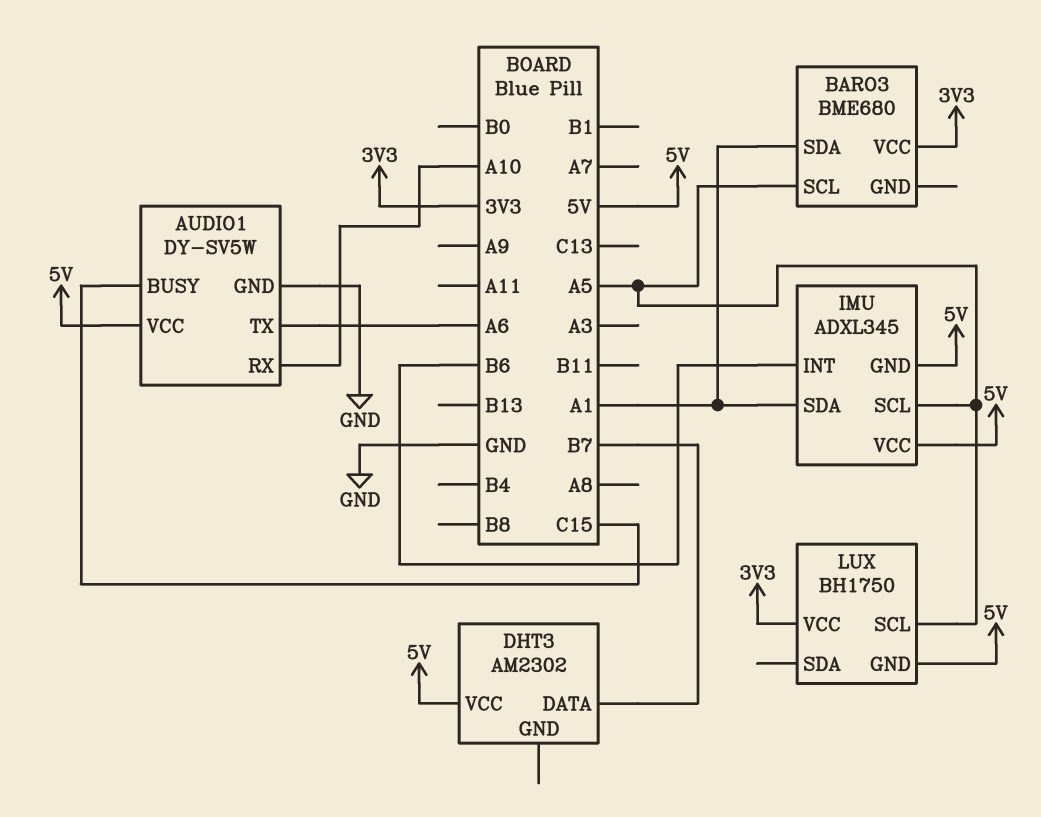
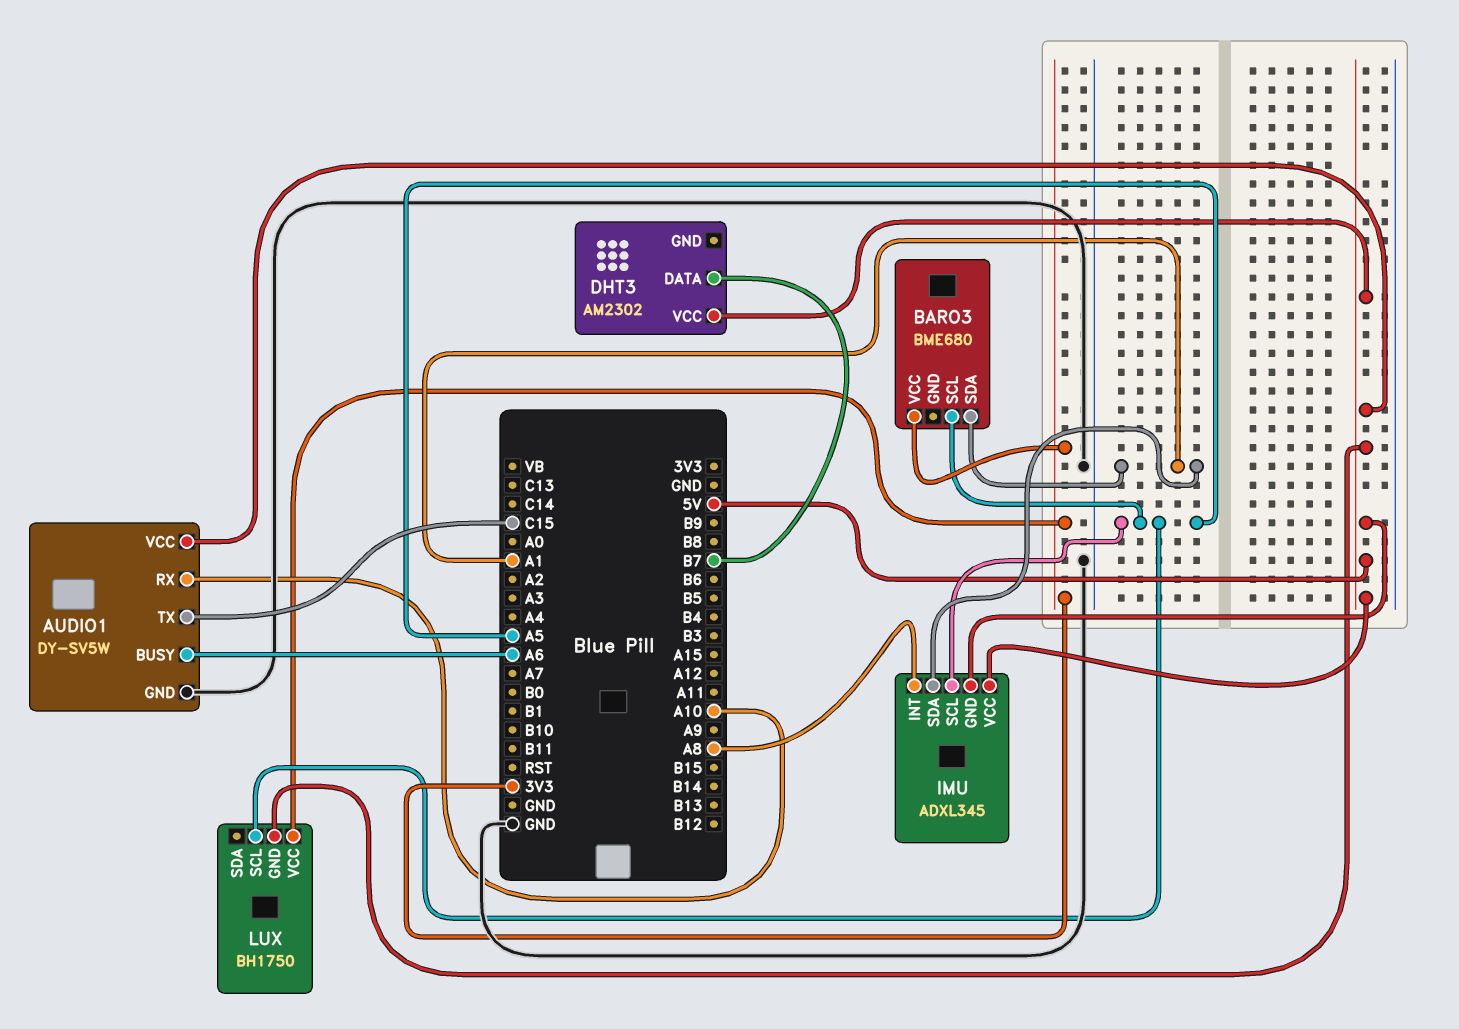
AUDIO1 pin BUSY: C15 -> A6
AUDIO1 pin TX: A6 -> C15
IMU pin INT: B6 -> A8

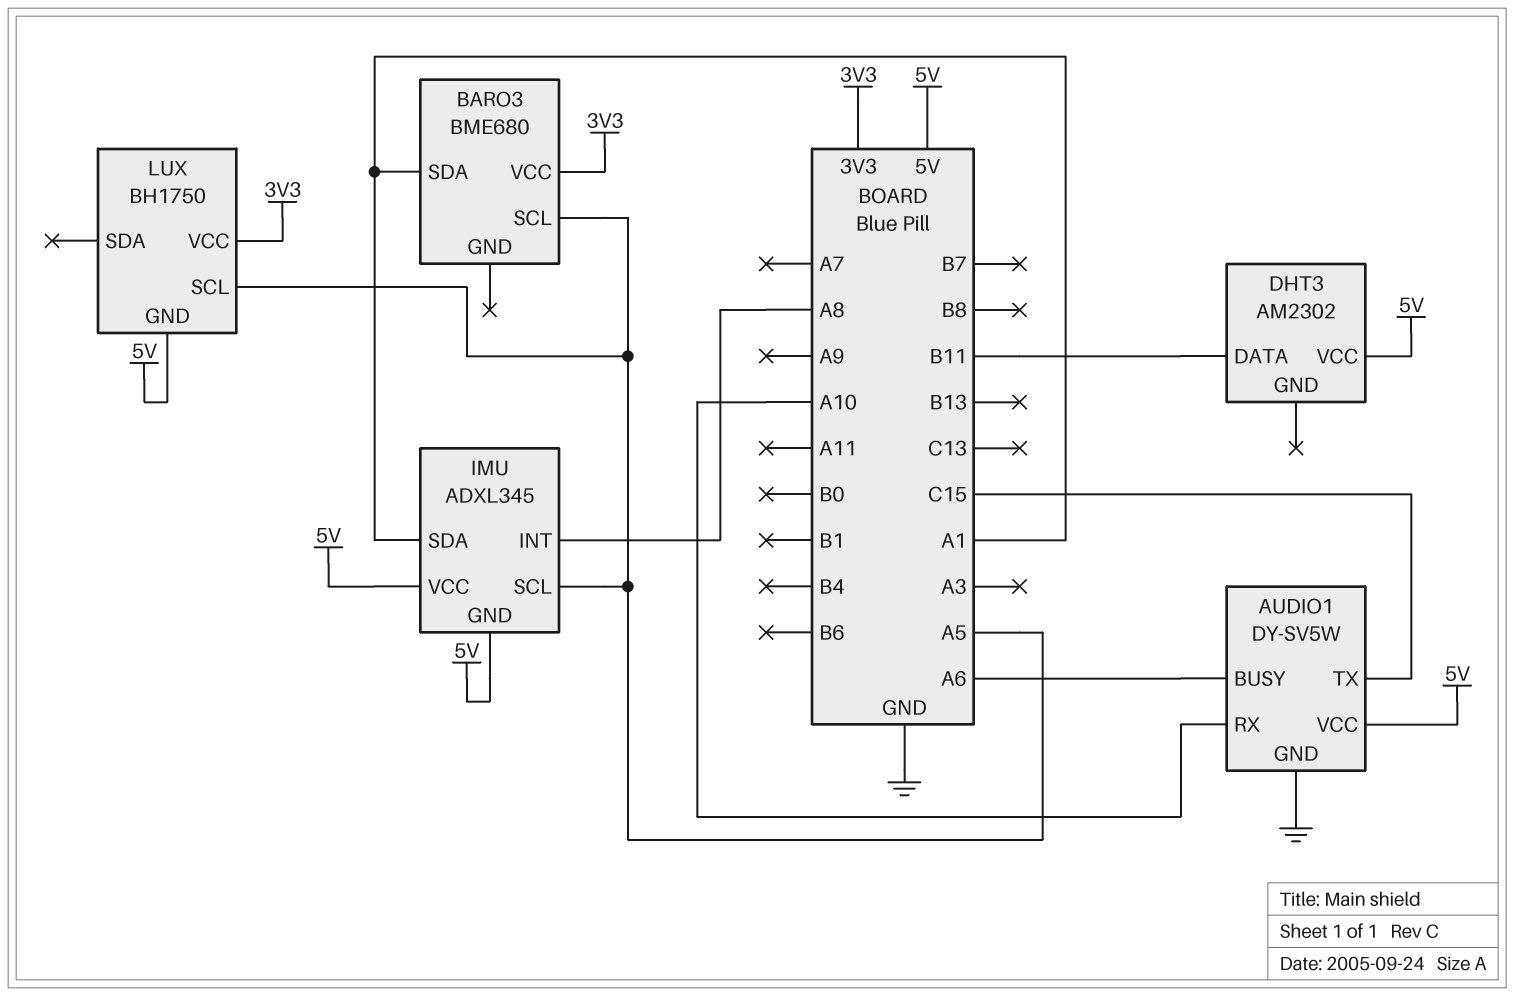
DHT3 pin DATA: B7 -> B11

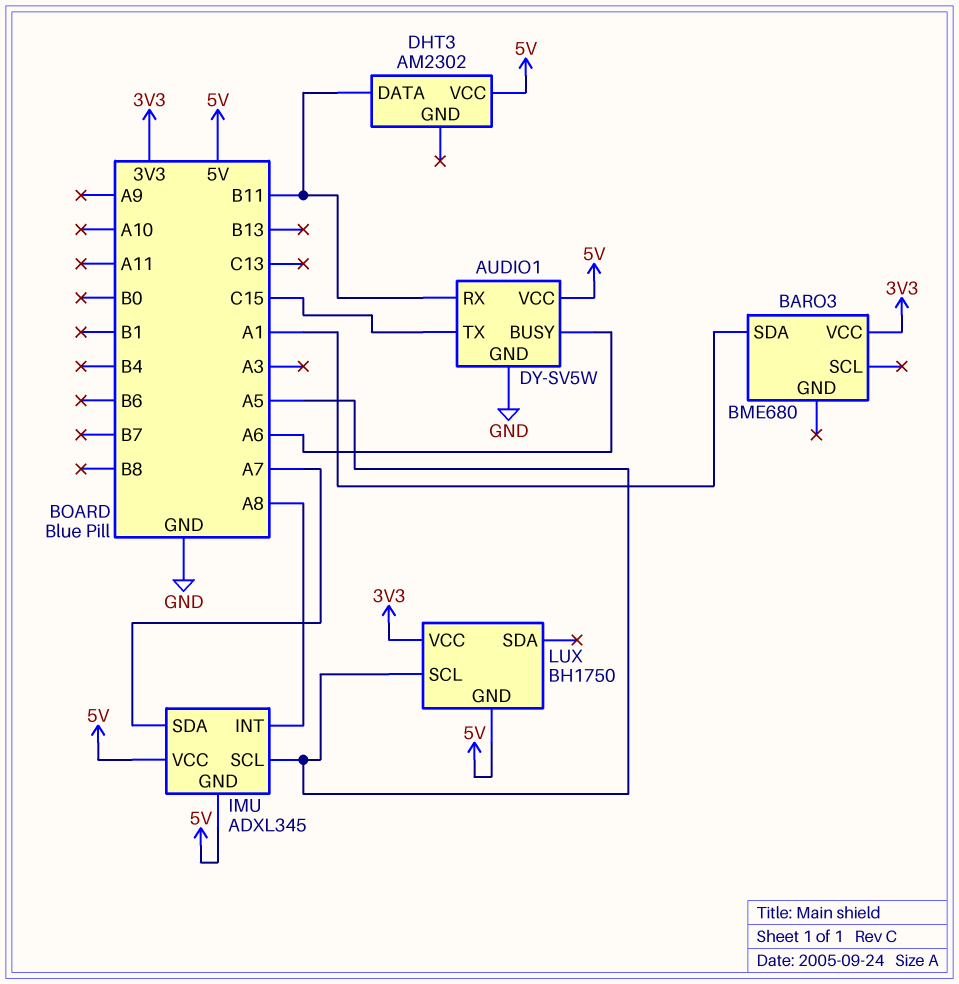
AUDIO1 pin RX: A10 -> B11
BARO3 pin SCL: A5 -> none
IMU pin SDA: A1 -> A7

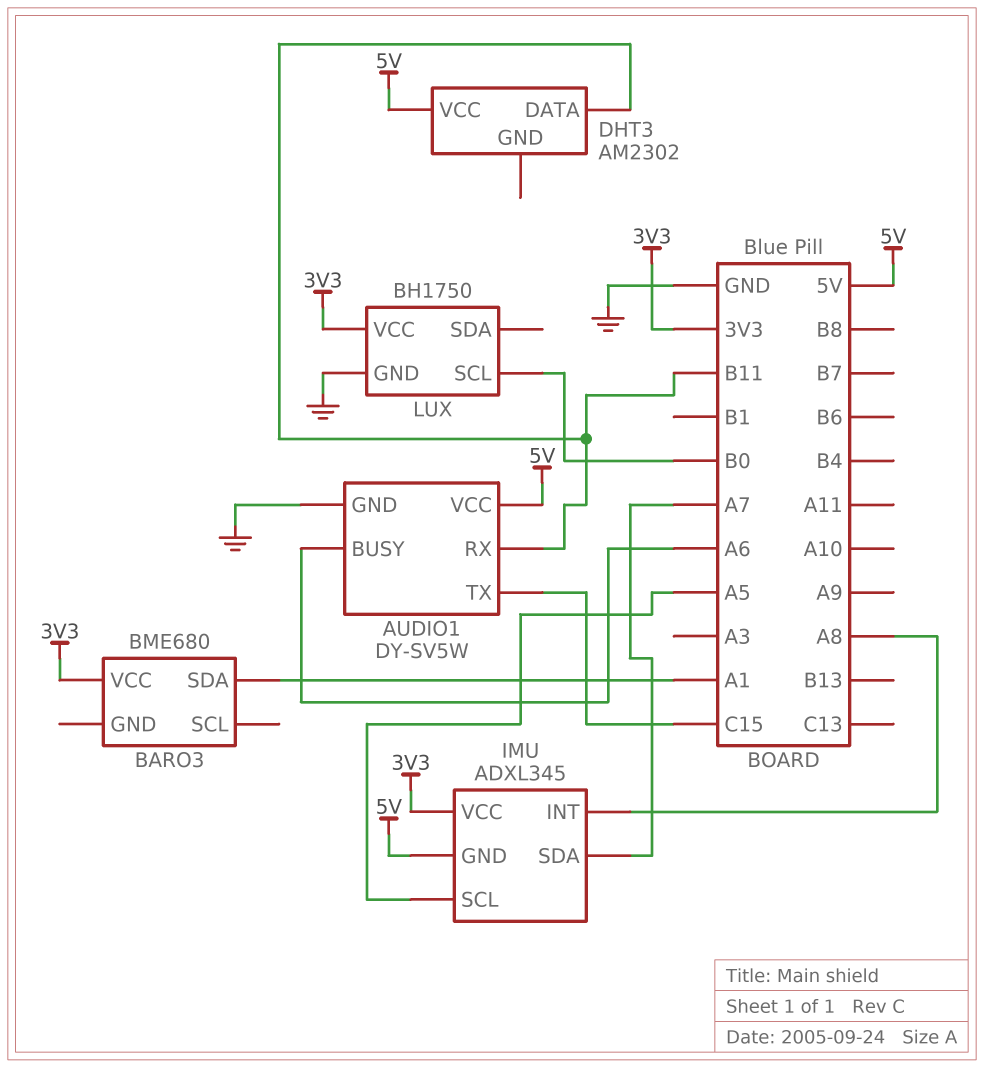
IMU pin VCC: 5V -> 3V3
LUX pin GND: 5V -> GND
LUX pin SCL: A5 -> B0

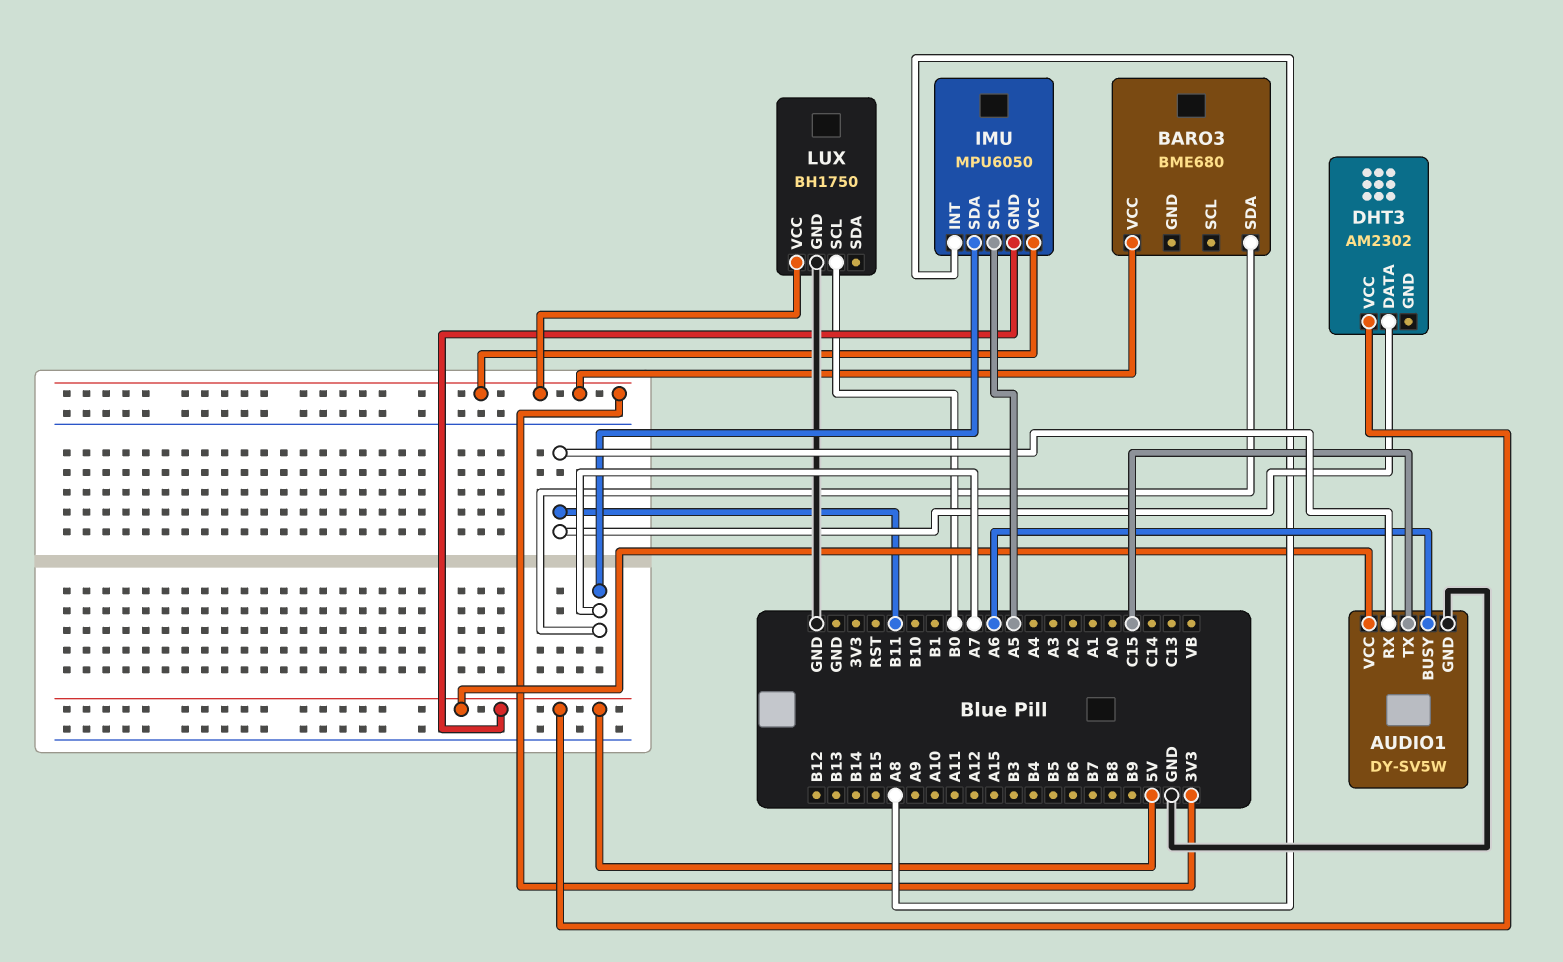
BARO3 pin SDA: A1 -> A7
IMU: ADXL345 -> MPU6050

